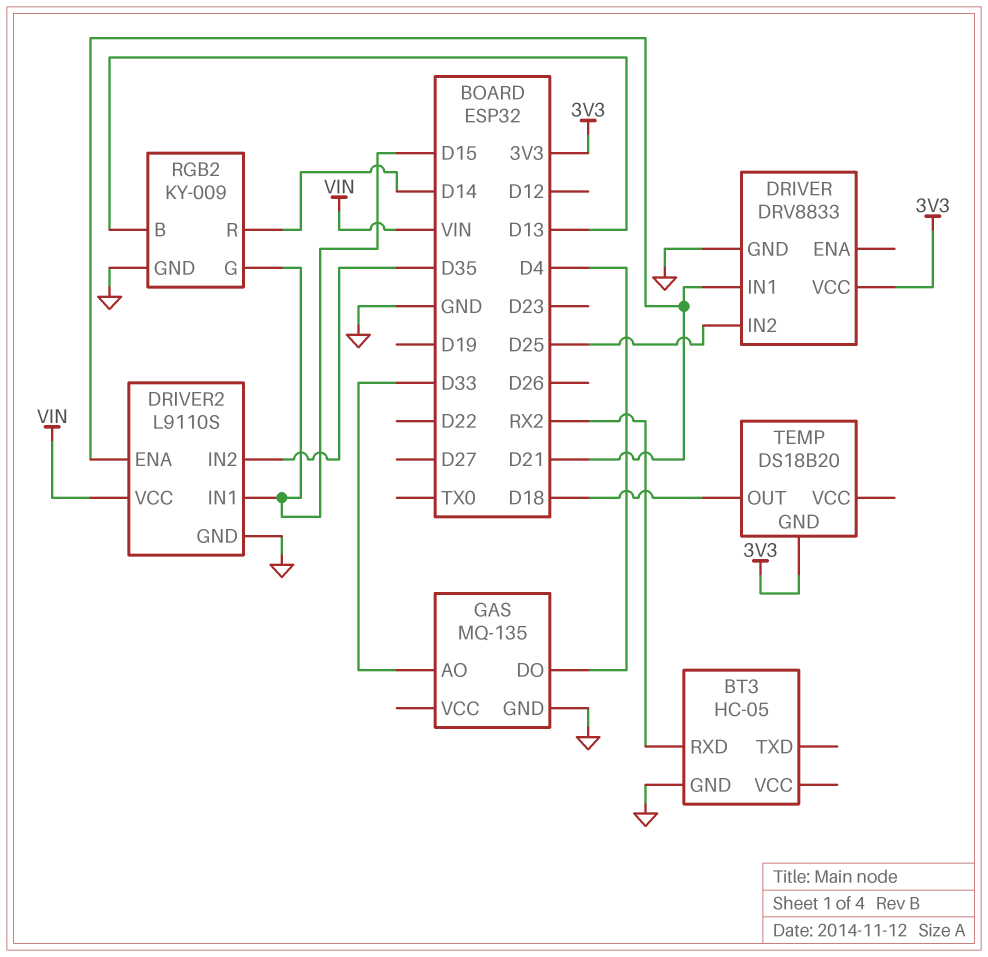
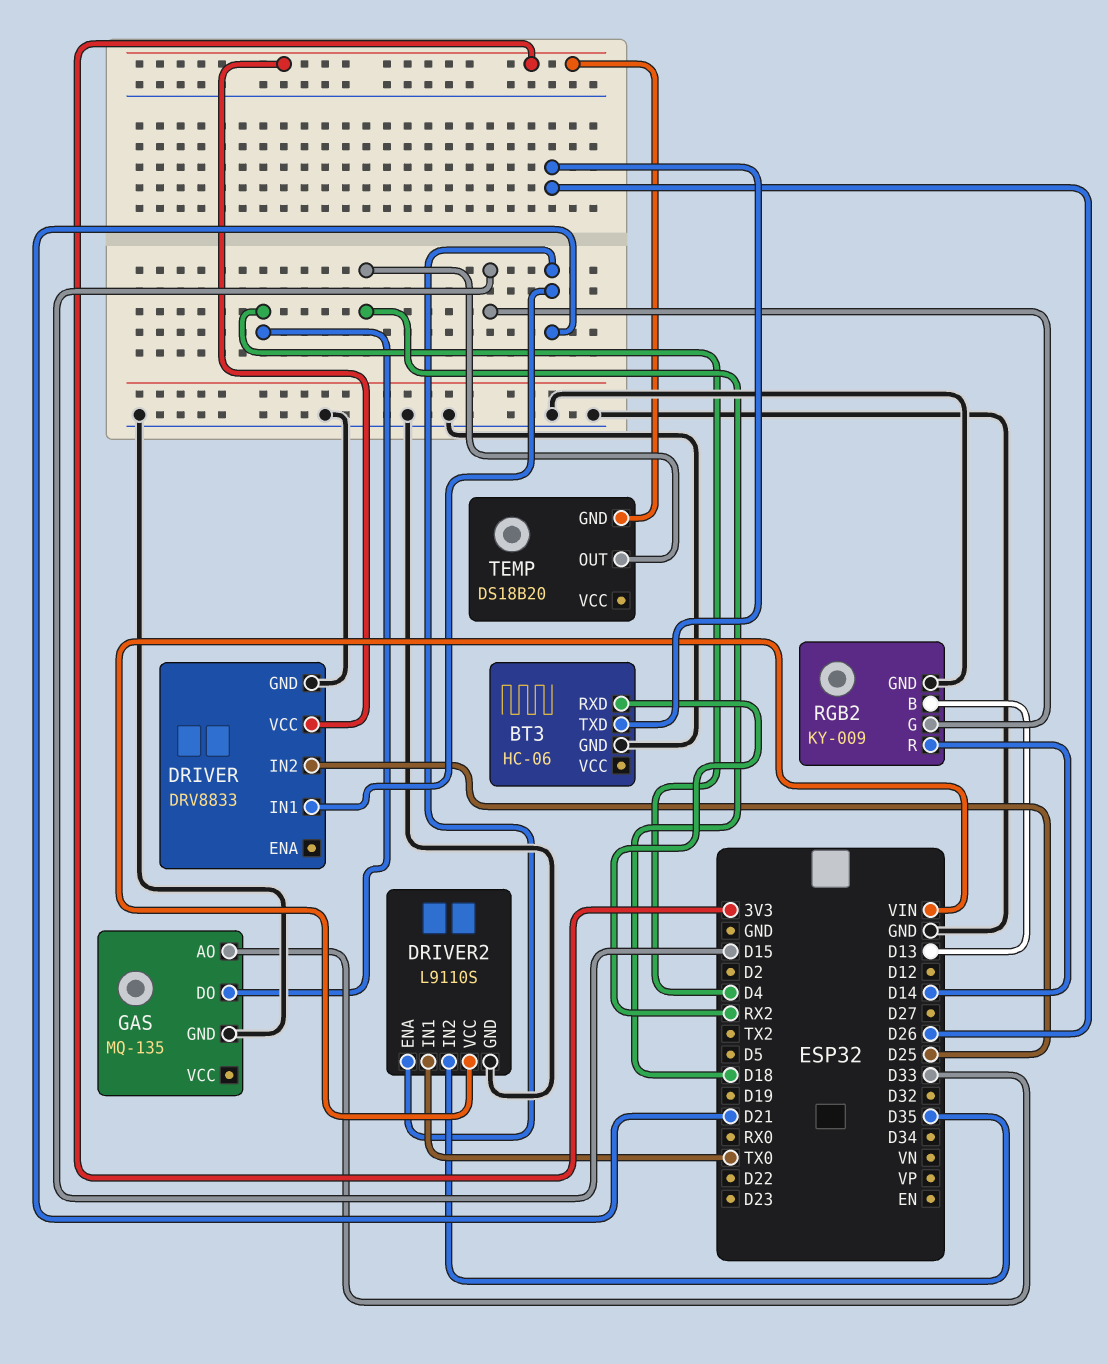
BT3: HC-05 -> HC-06
BT3 pin TXD: none -> D26
DRIVER2 pin IN1: D15 -> TX0

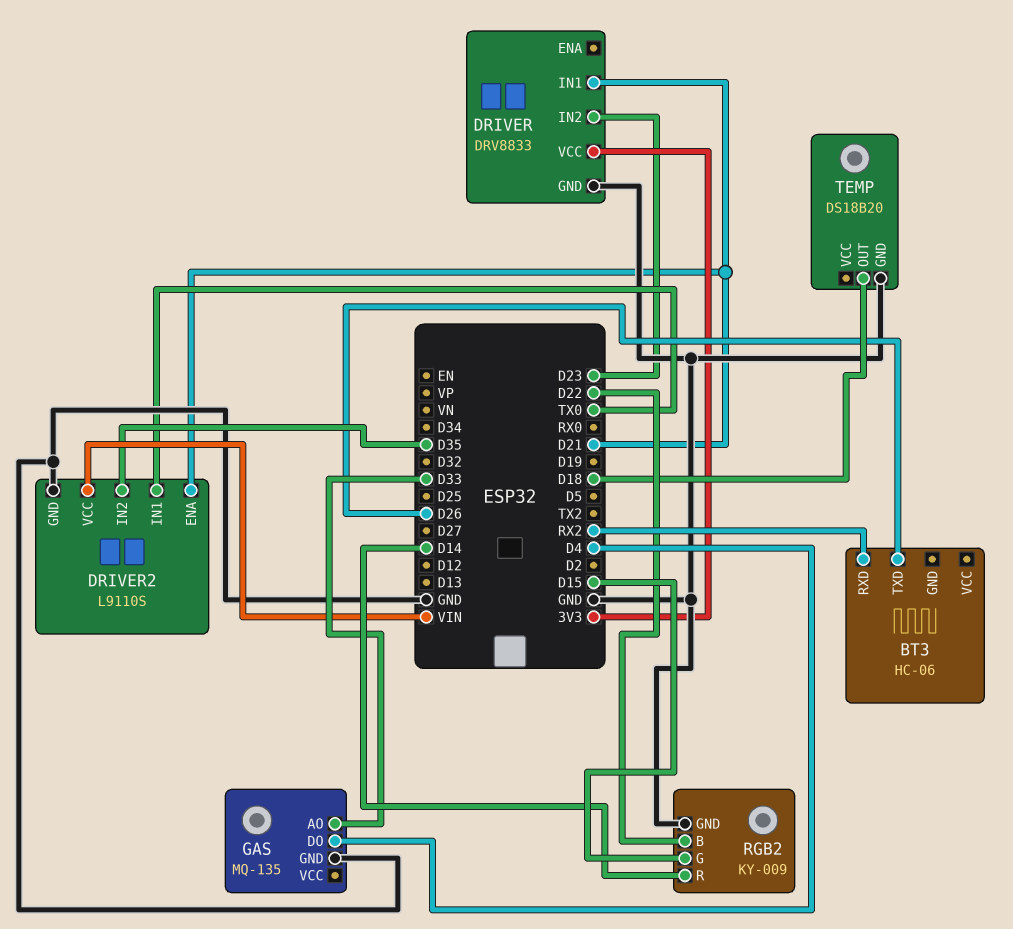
BT3 pin GND: GND -> none
DRIVER pin IN2: D25 -> D23
RGB2 pin B: D13 -> D22
TEMP pin GND: 3V3 -> GND

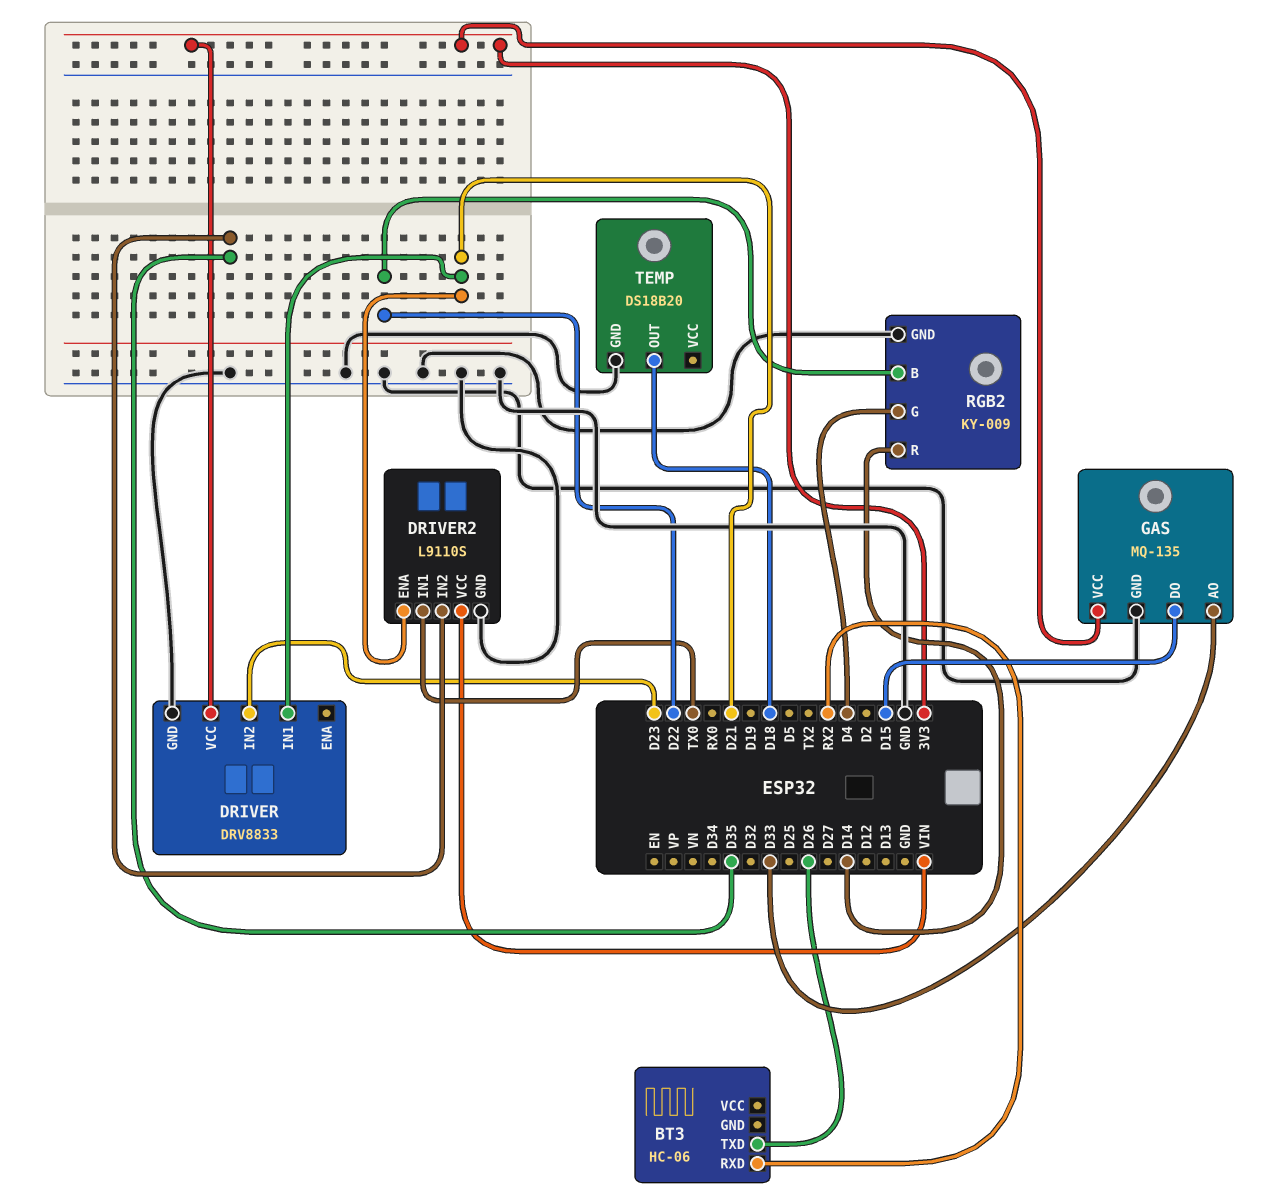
GAS pin DO: D4 -> D15
GAS pin VCC: none -> 3V3
RGB2 pin G: D15 -> D4

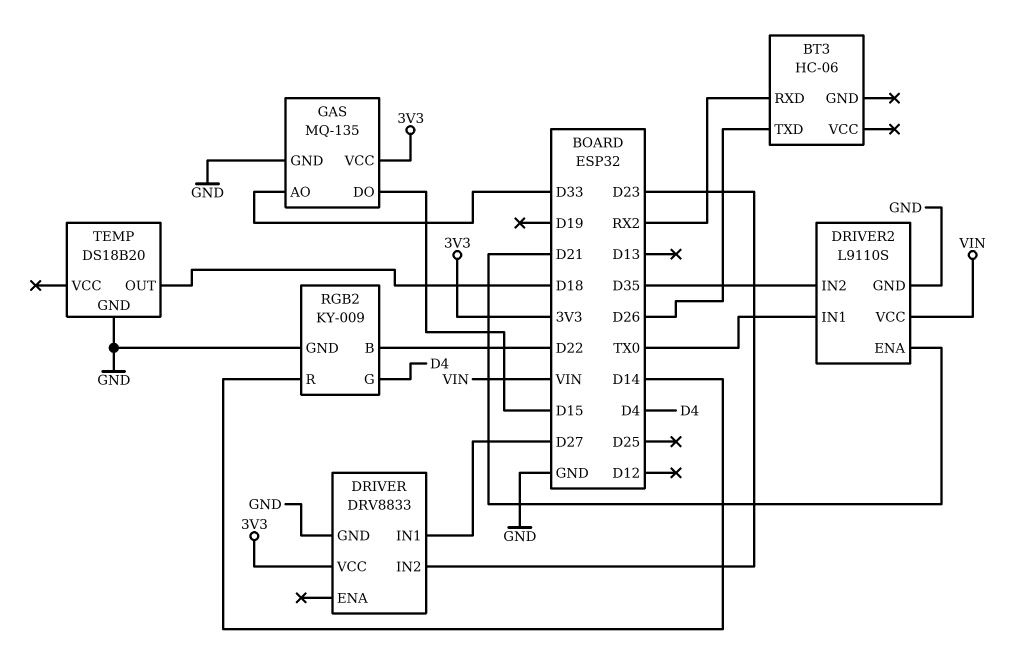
DRIVER pin IN1: D21 -> D27

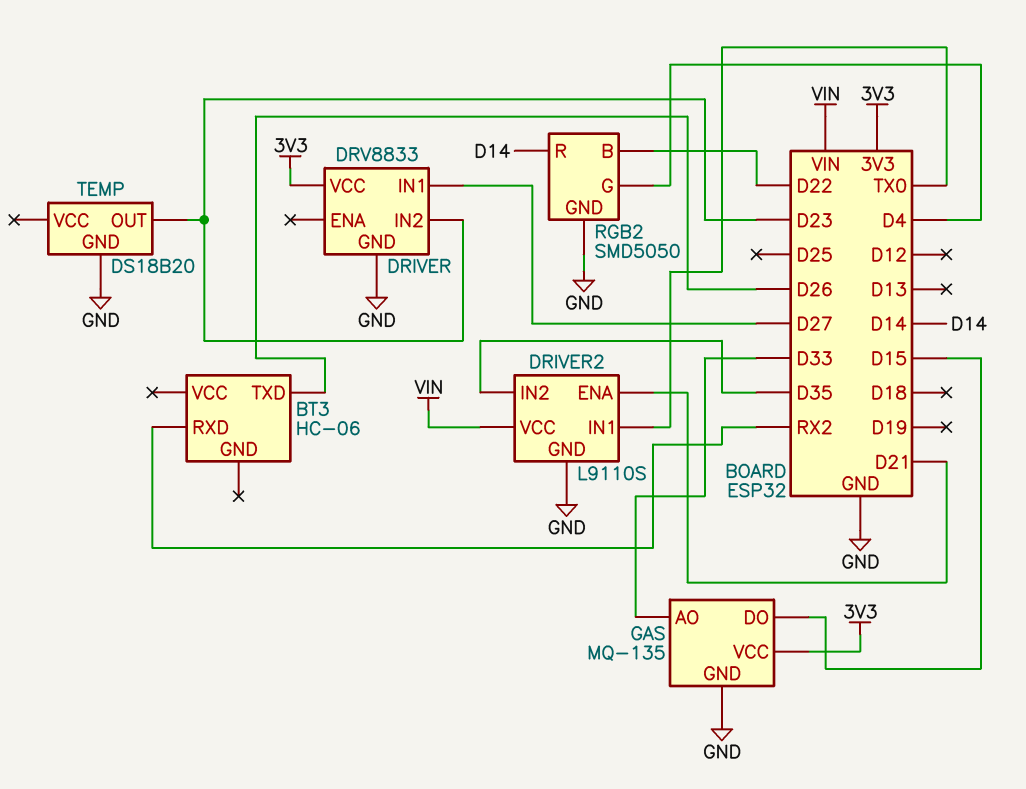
RGB2: KY-009 -> SMD5050
TEMP pin OUT: D18 -> D23

